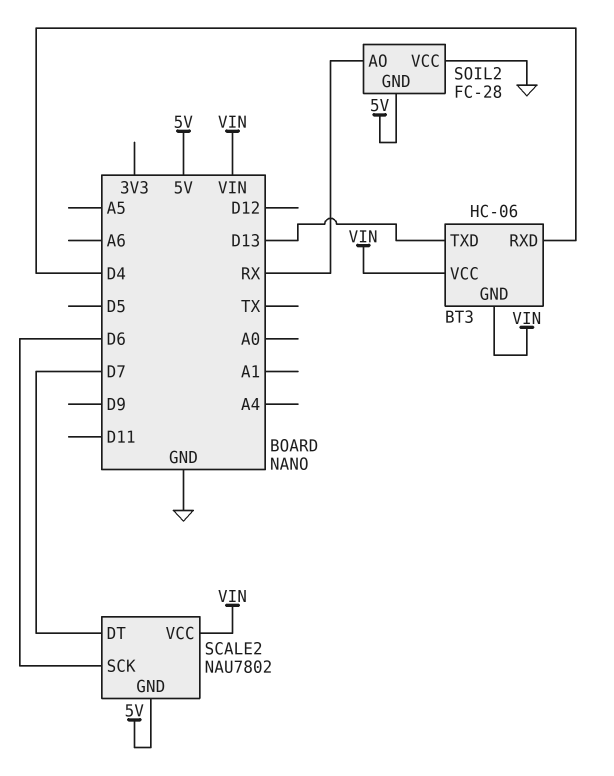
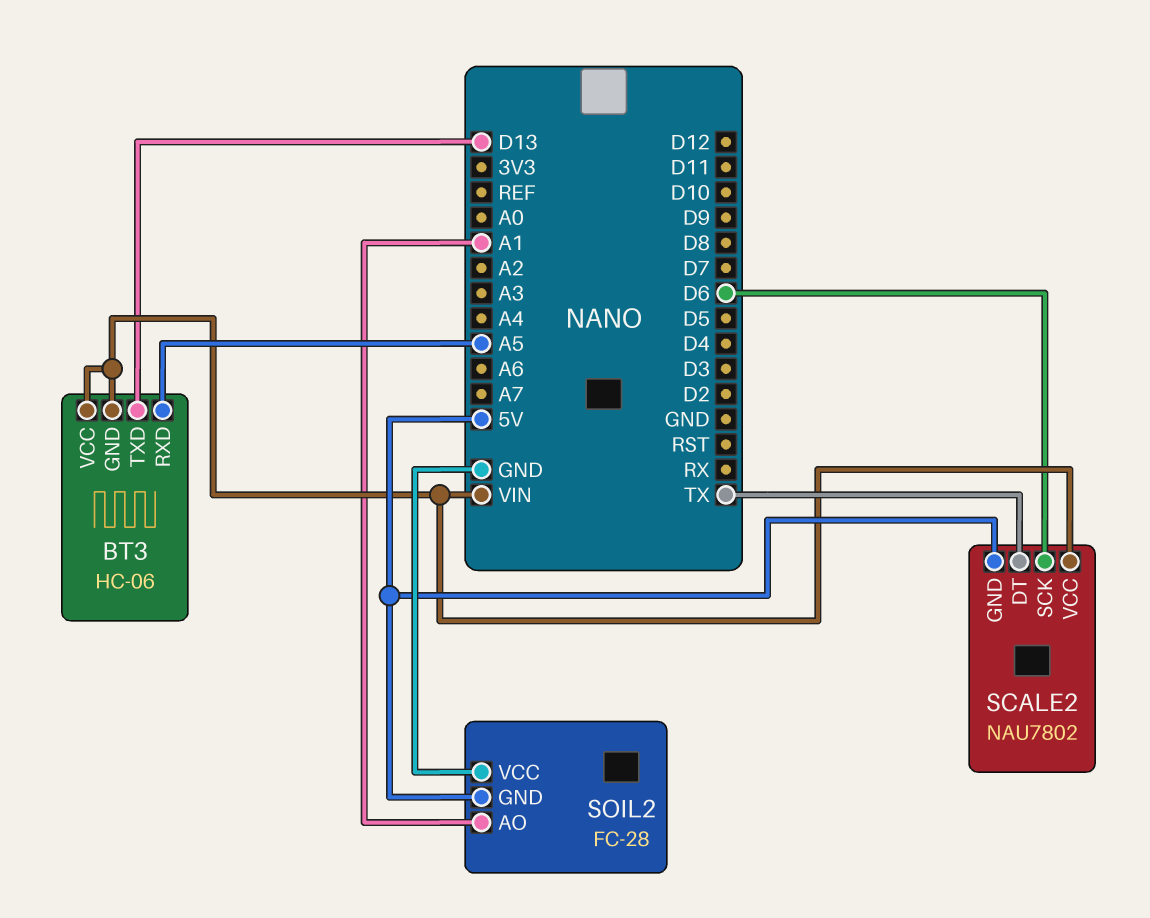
BT3 pin RXD: D4 -> A5
SCALE2 pin DT: D7 -> TX
SOIL2 pin AO: RX -> A1

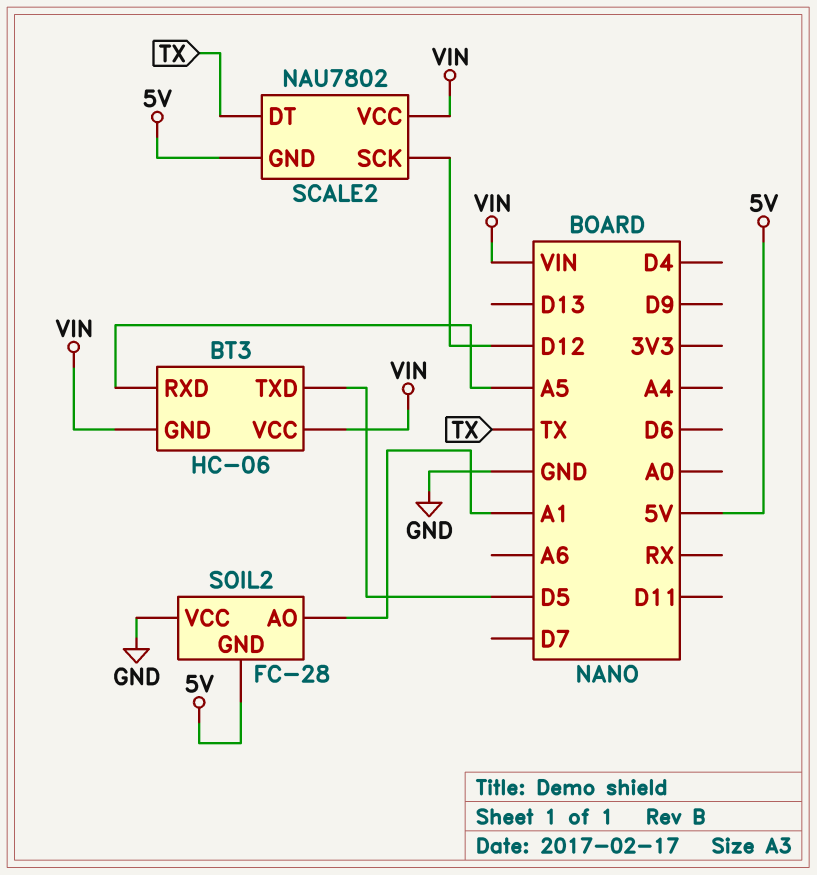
BT3 pin TXD: D13 -> D5
SCALE2 pin SCK: D6 -> D12

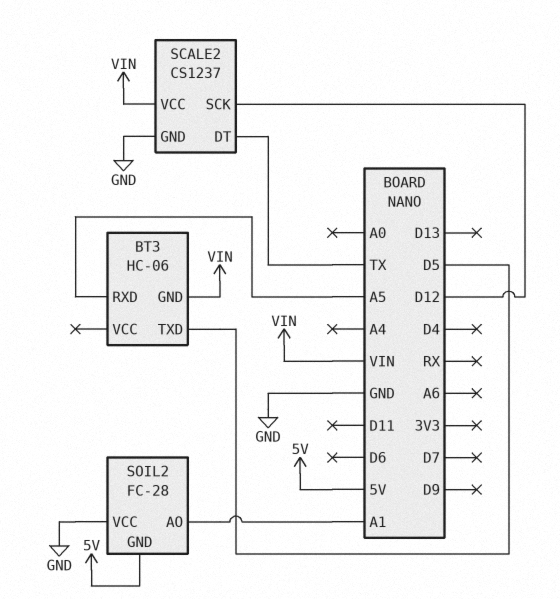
BT3 pin VCC: VIN -> none
SCALE2: NAU7802 -> CS1237
SCALE2 pin GND: 5V -> GND

